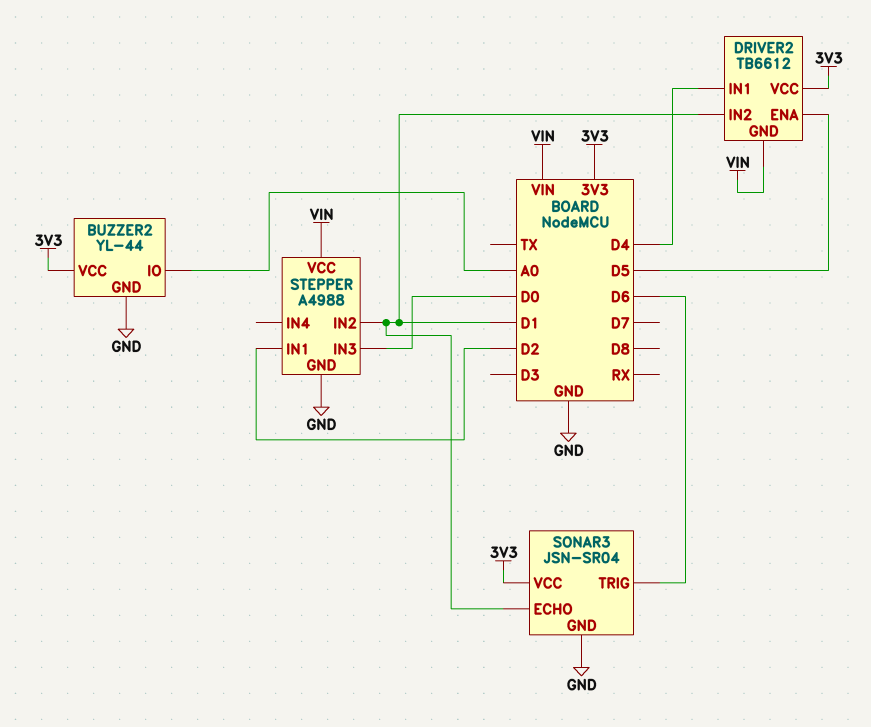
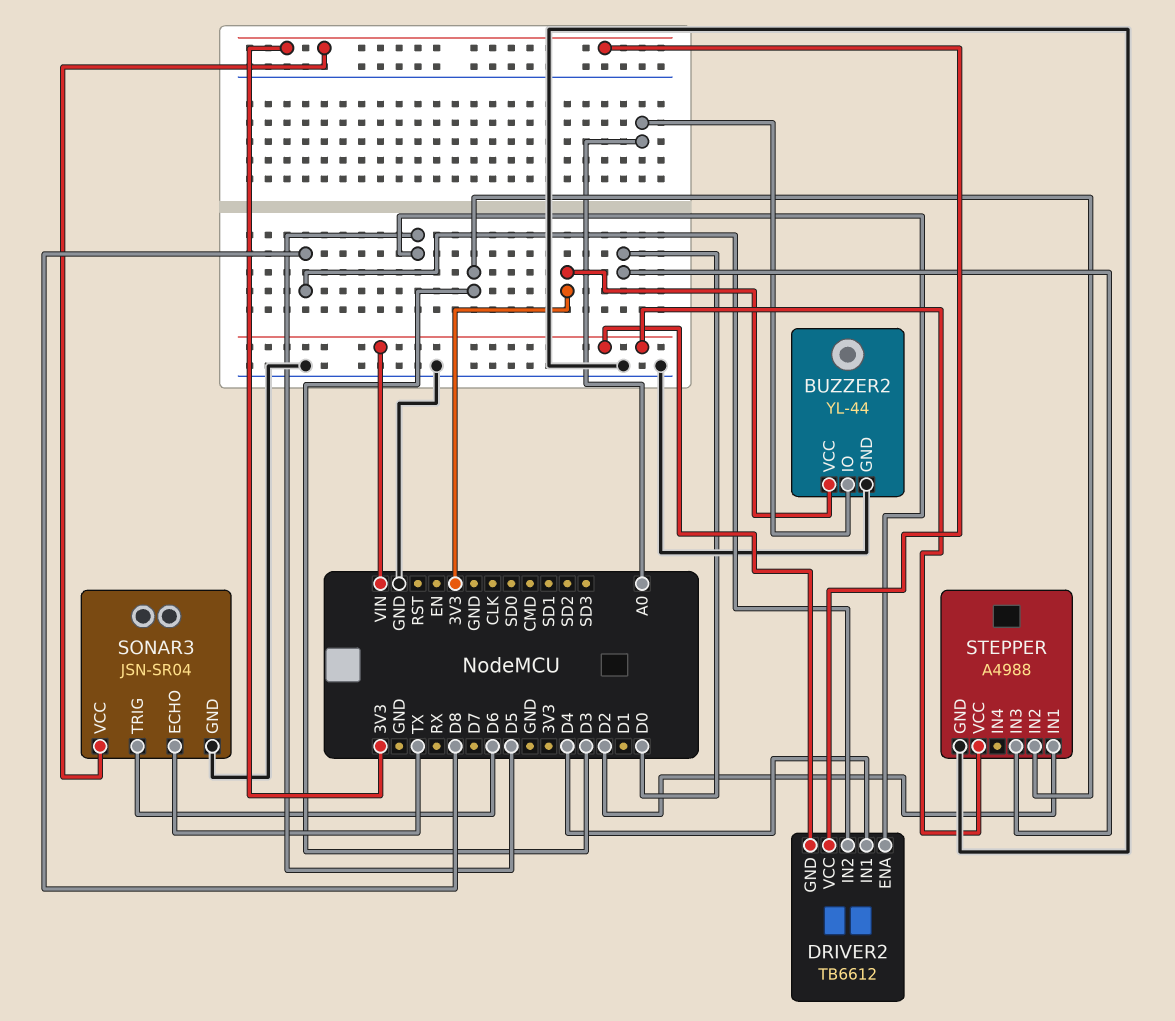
DRIVER2 pin IN2: D1 -> D8
SONAR3 pin ECHO: D1 -> TX
STEPPER pin IN2: D1 -> D3

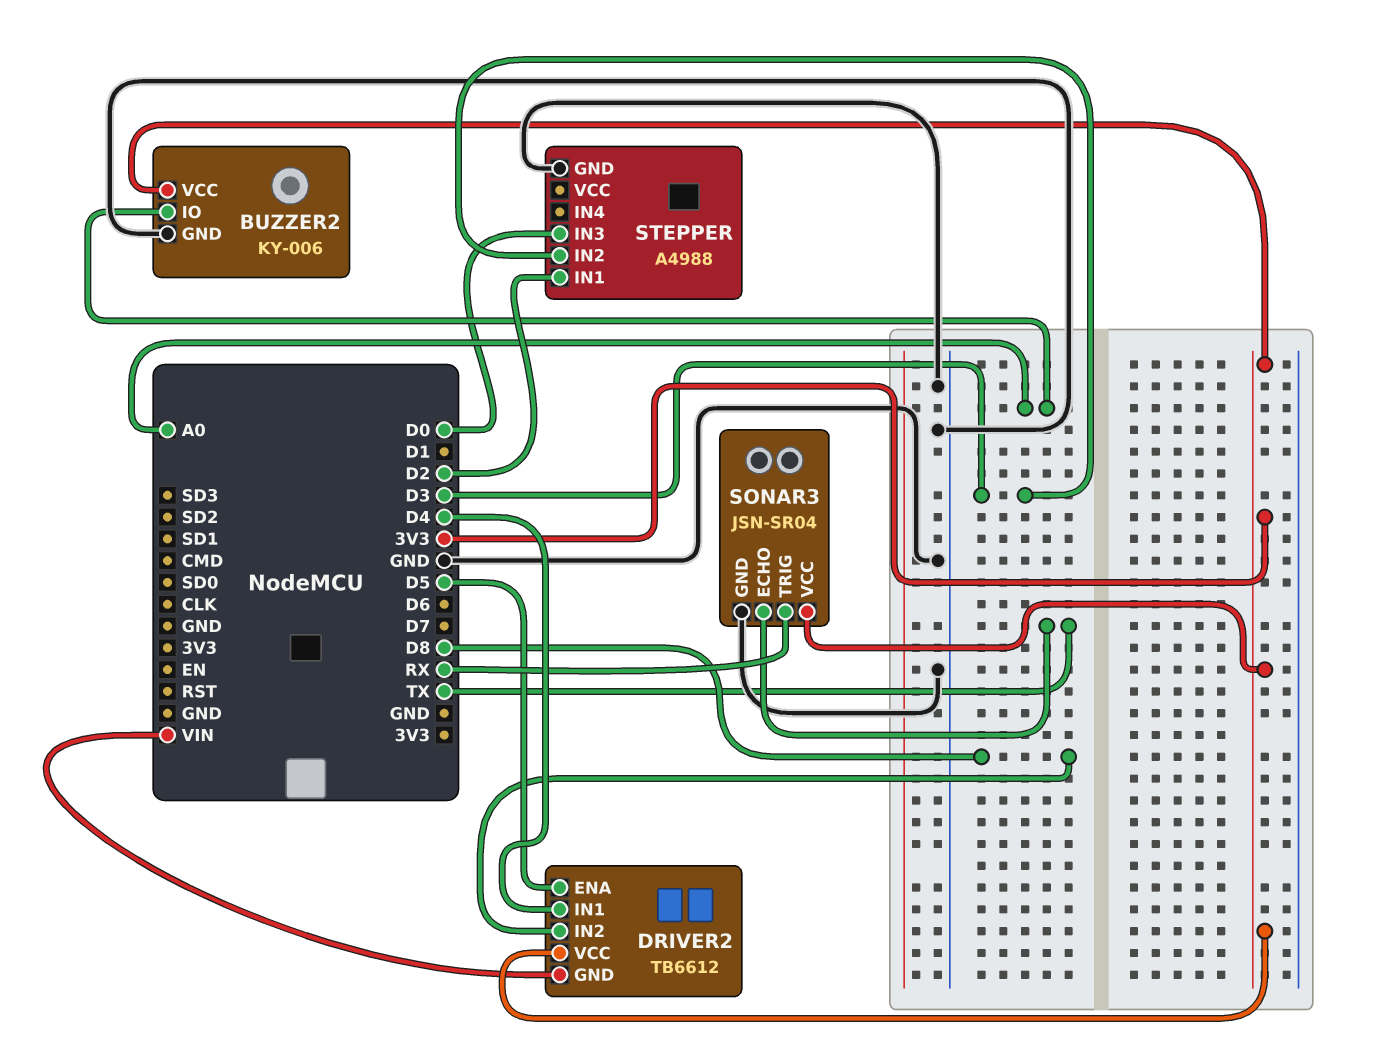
BUZZER2: YL-44 -> KY-006
SONAR3 pin TRIG: D6 -> RX
STEPPER pin VCC: VIN -> none

